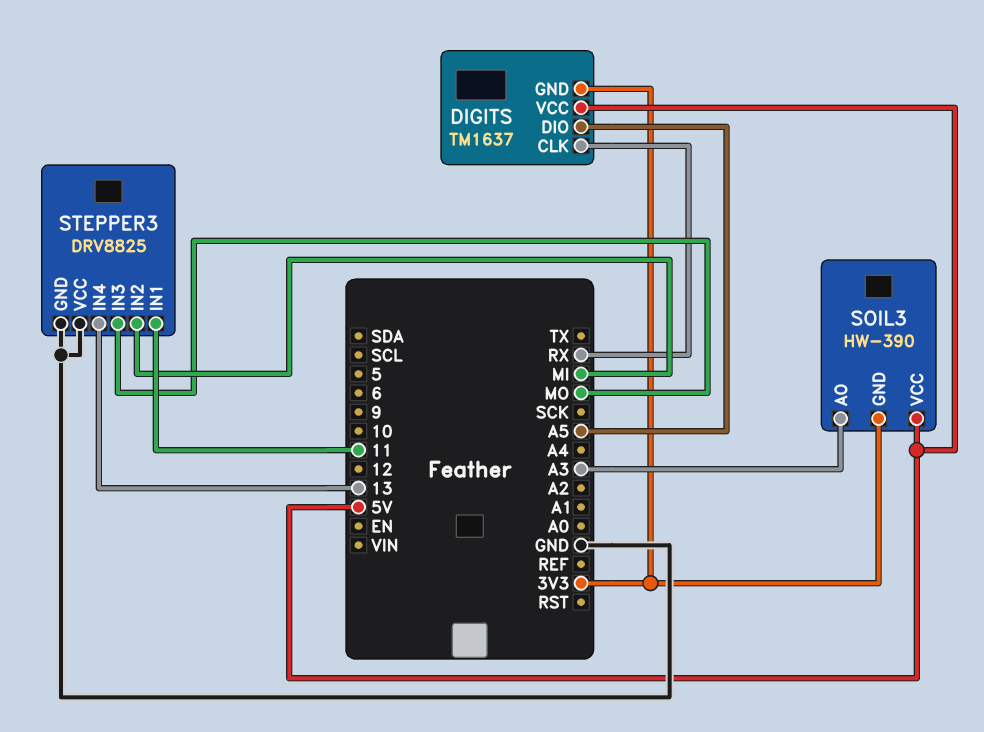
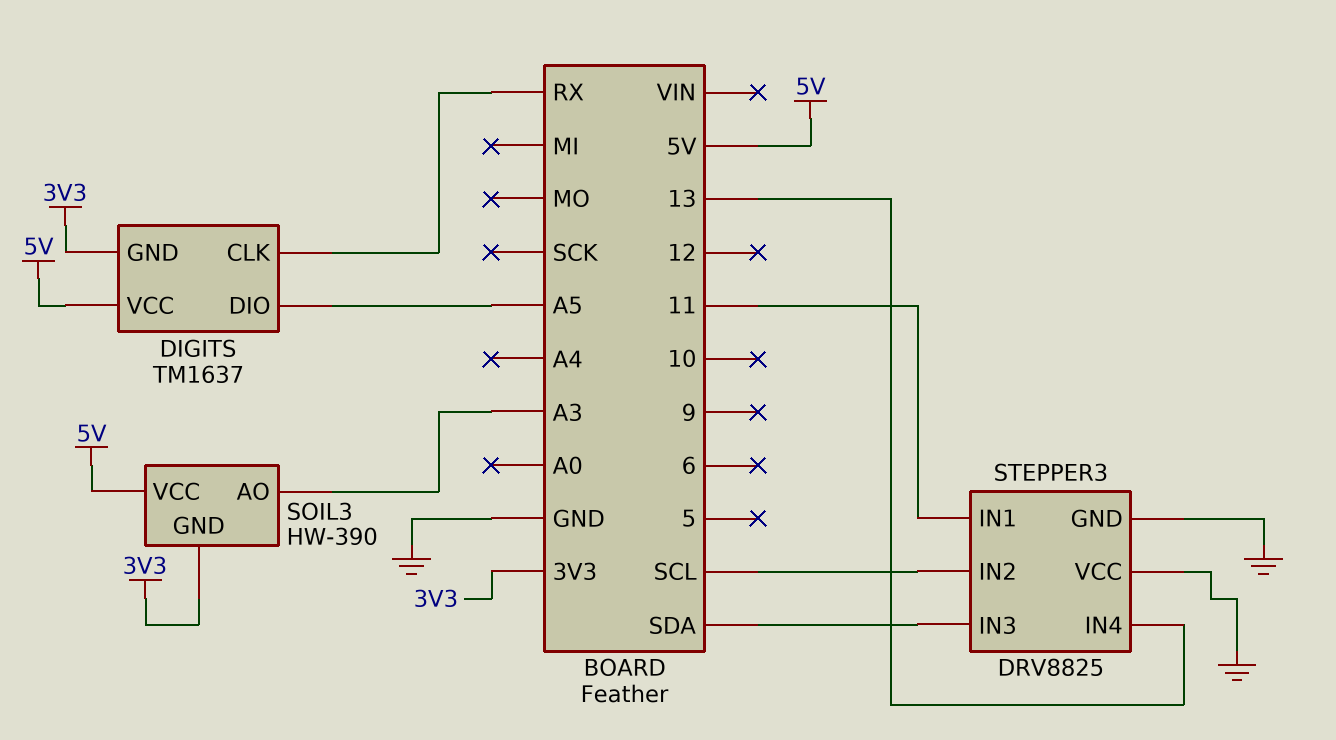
STEPPER3 pin IN2: MI -> SCL
STEPPER3 pin IN3: MO -> SDA

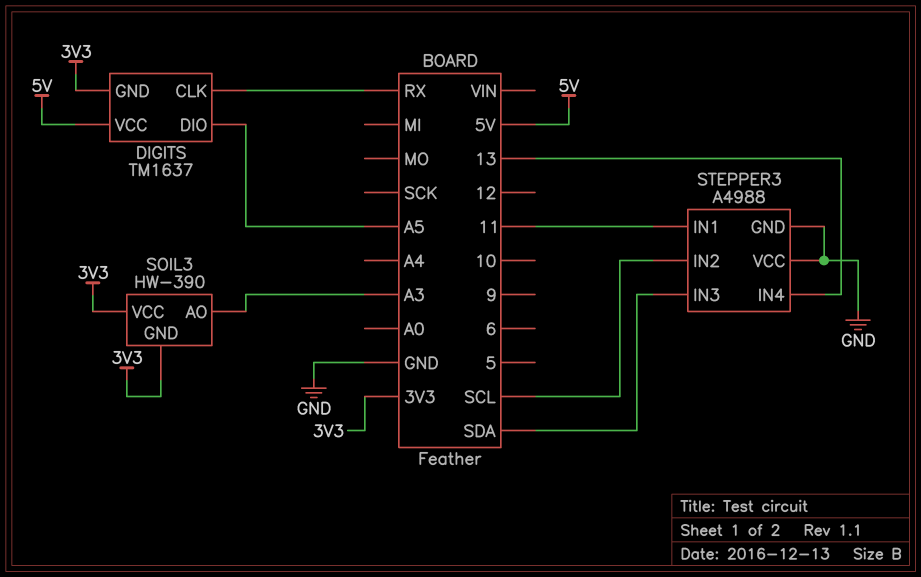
SOIL3 pin VCC: 5V -> 3V3
STEPPER3: DRV8825 -> A4988

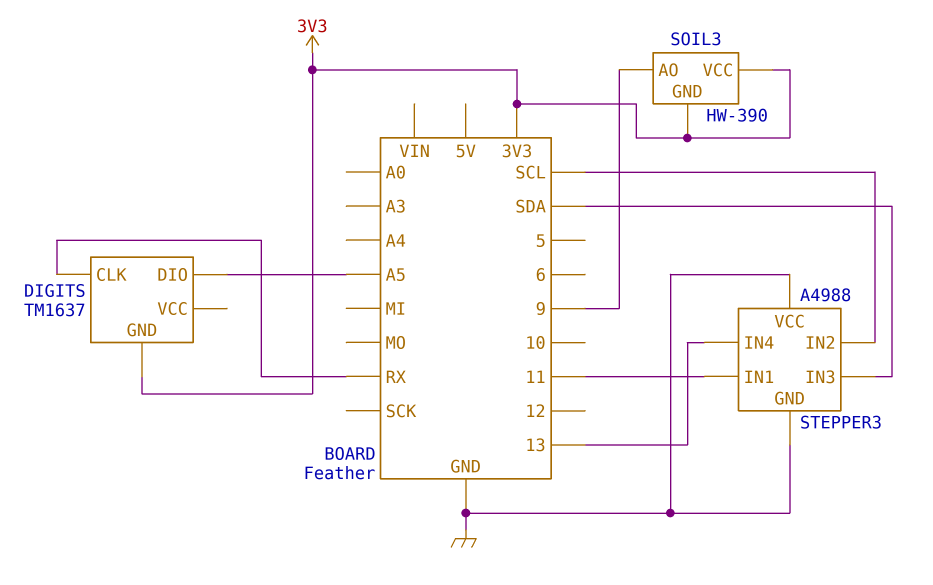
DIGITS pin VCC: 5V -> none
SOIL3 pin AO: A3 -> 9

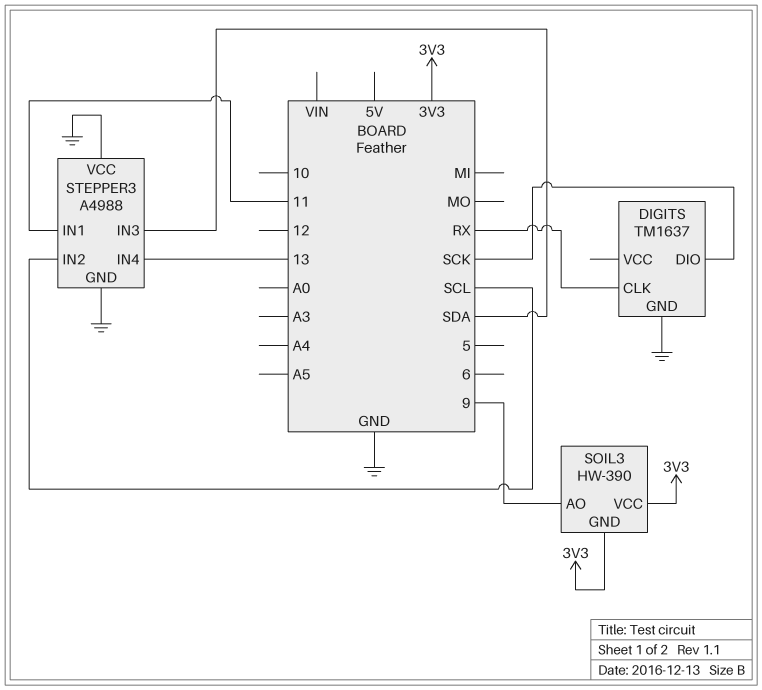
DIGITS pin DIO: A5 -> SCK
DIGITS pin GND: 3V3 -> GND

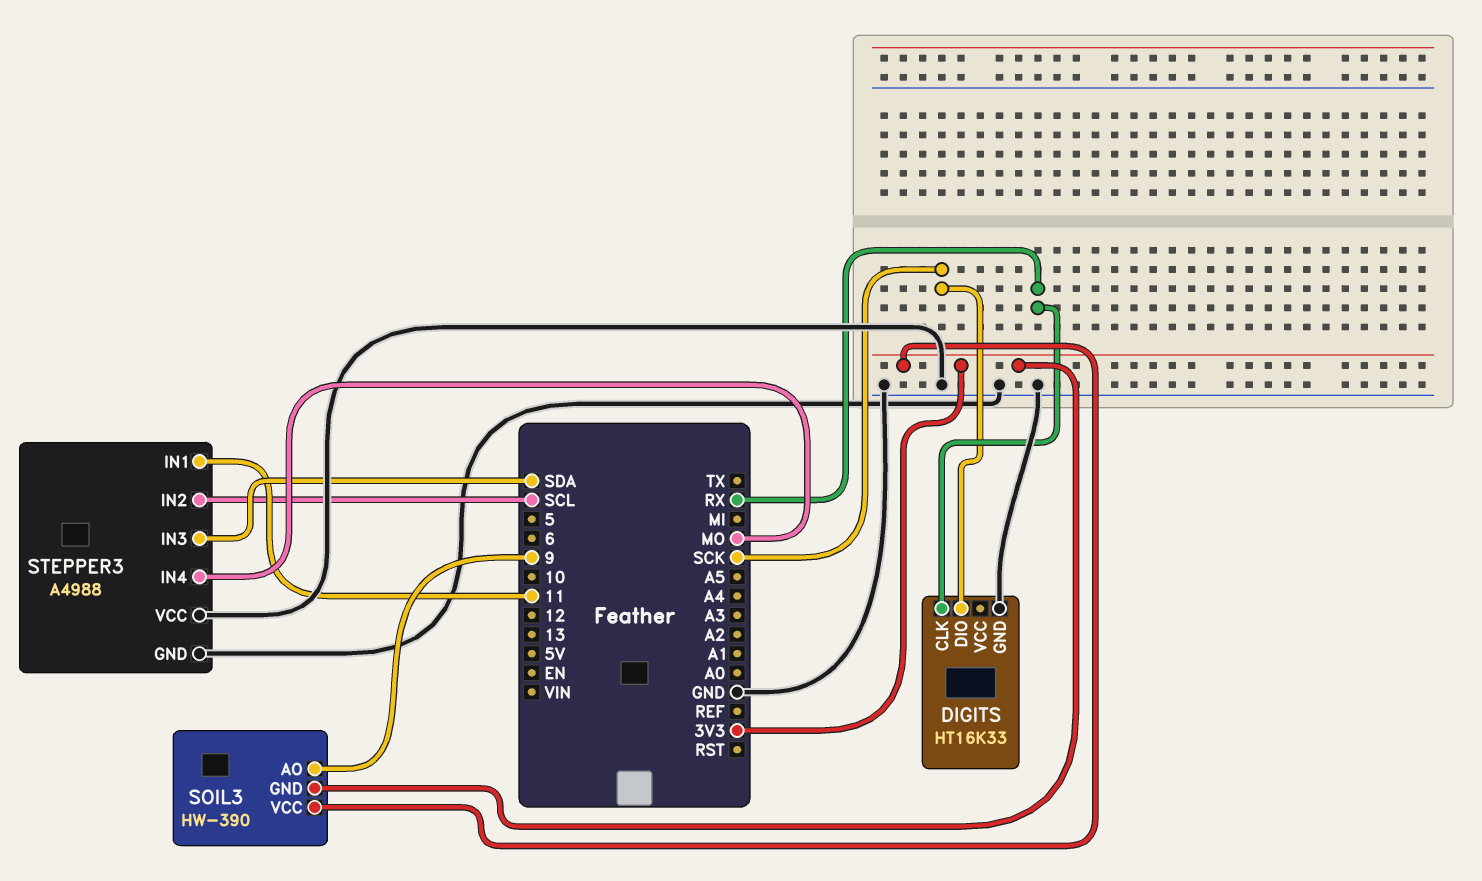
DIGITS: TM1637 -> HT16K33
STEPPER3 pin IN4: 13 -> MO

